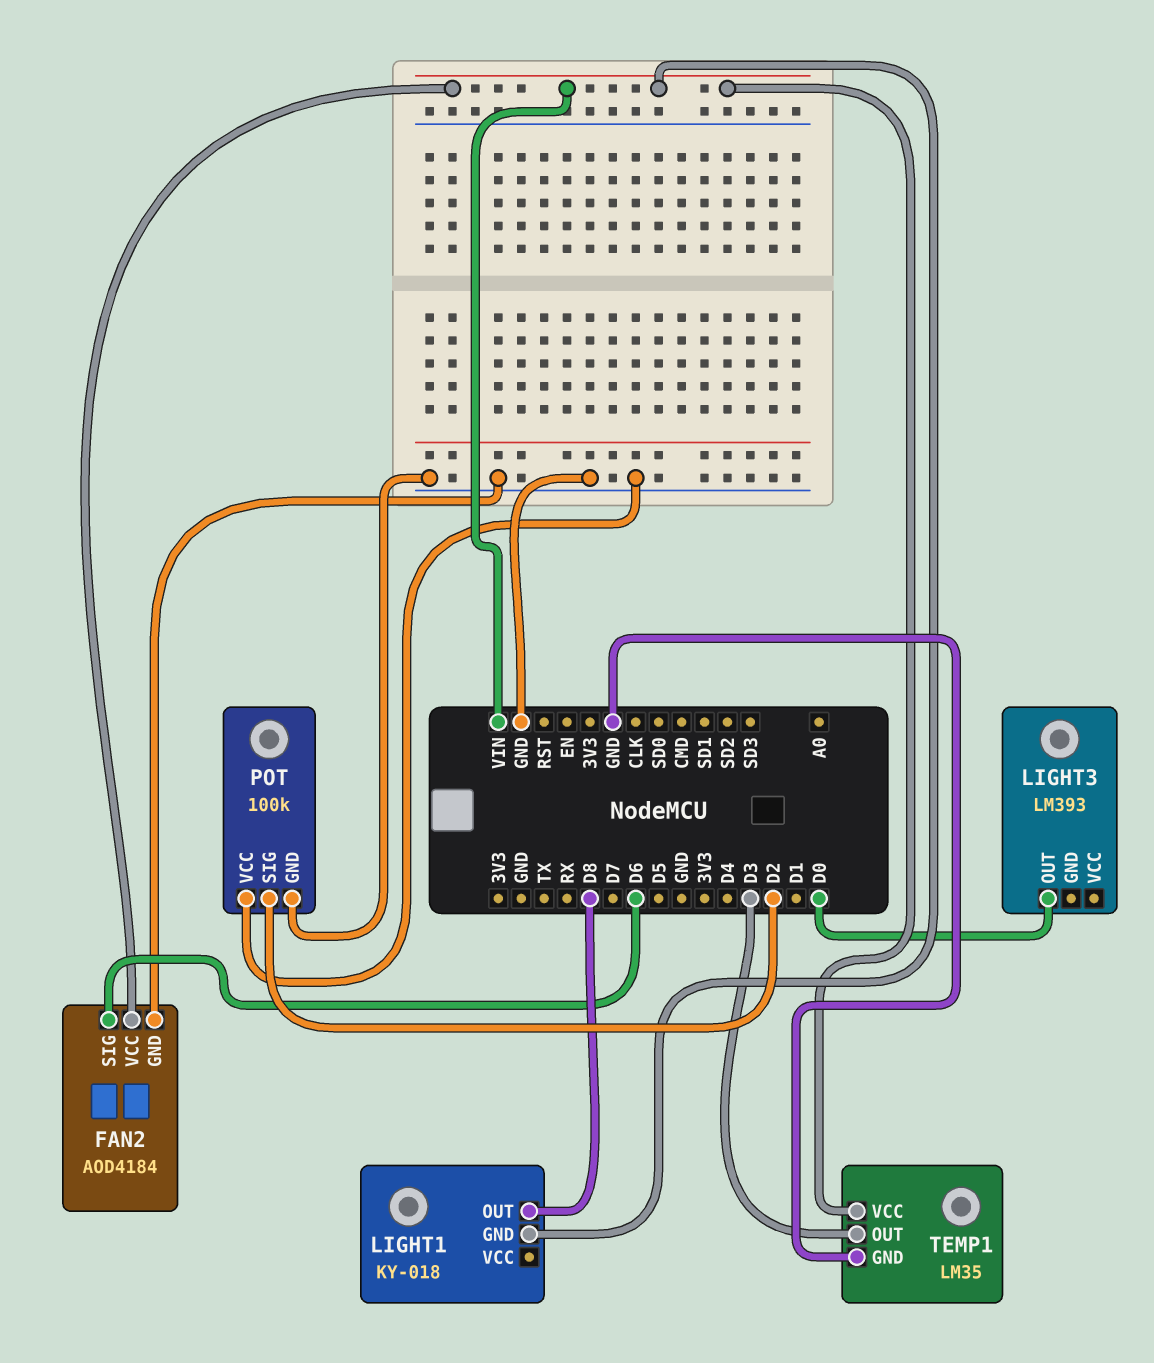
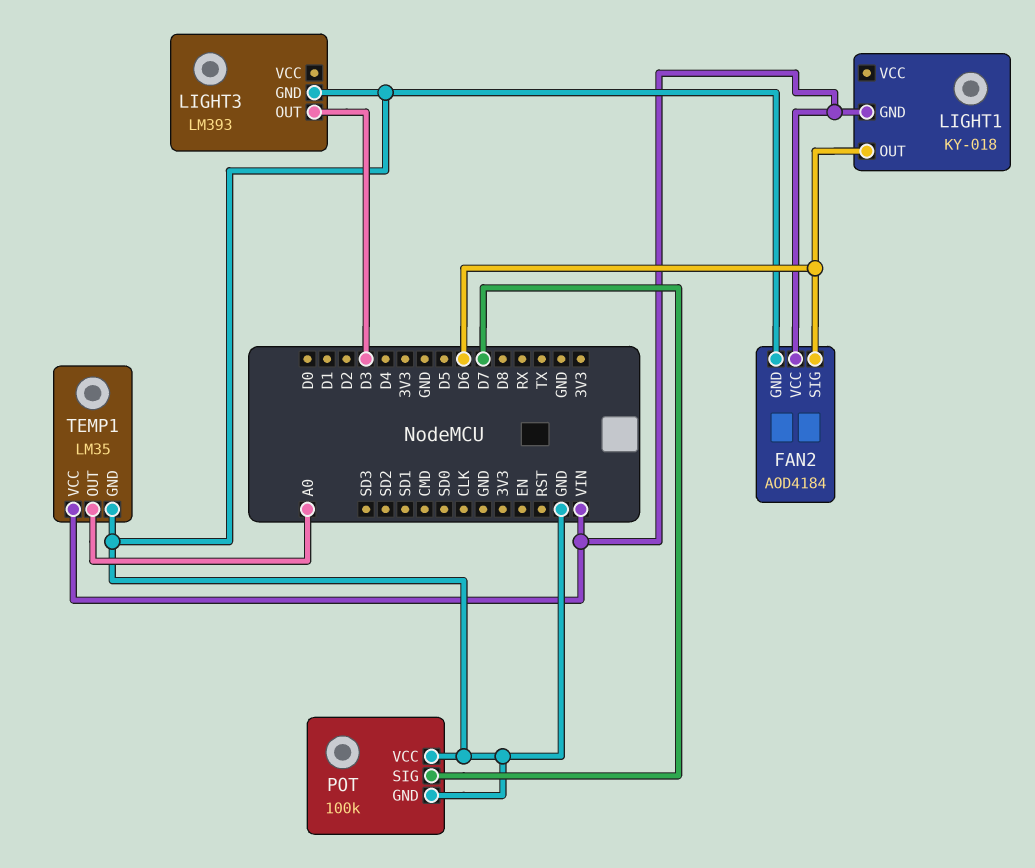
LIGHT1 pin OUT: D8 -> D6
LIGHT3 pin GND: none -> GND
LIGHT3 pin OUT: D0 -> D3
POT pin SIG: D2 -> D7
TEMP1 pin OUT: D3 -> A0

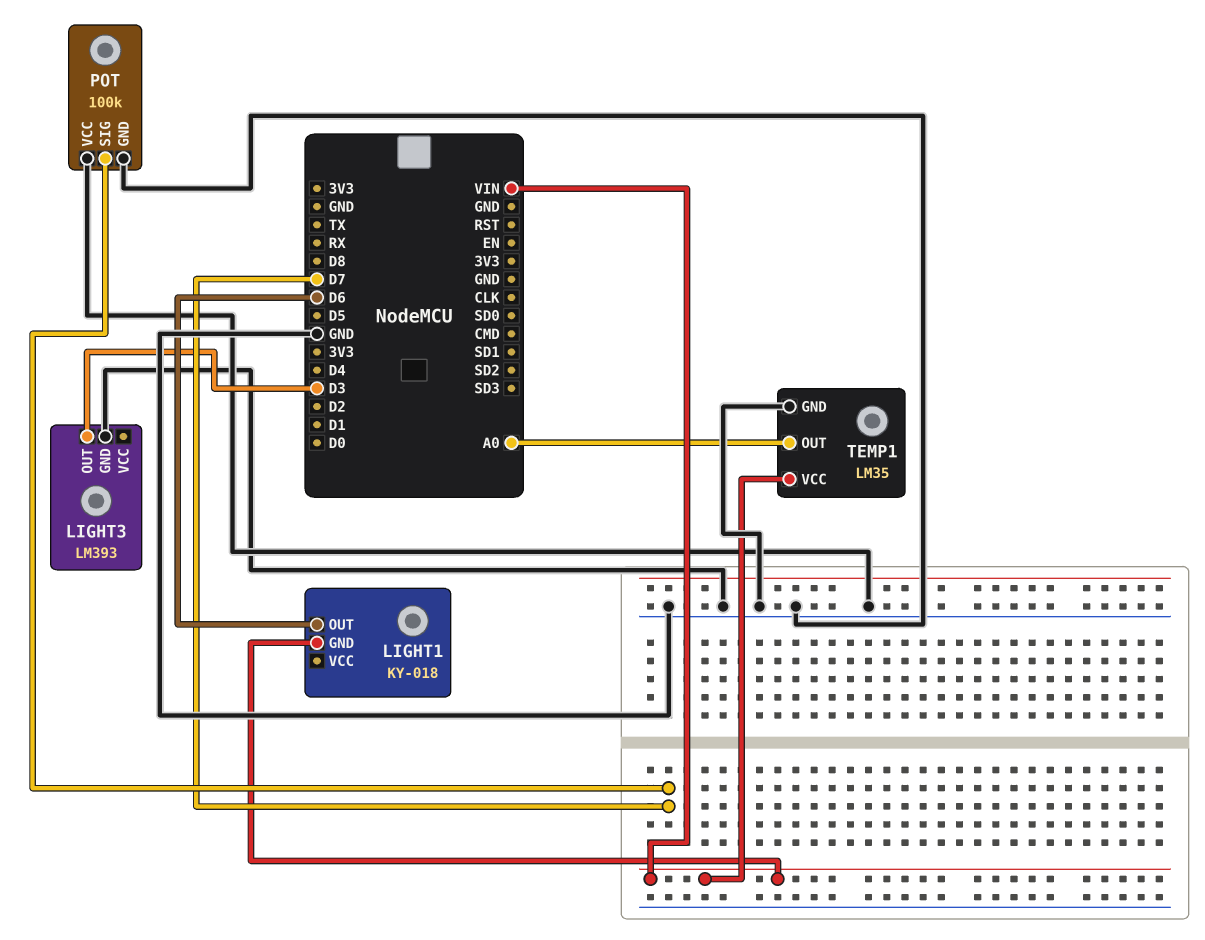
FAN2: AOD4184 -> none
FAN2 pin GND: GND -> none
FAN2 pin SIG: D6 -> none
FAN2 pin VCC: VIN -> none

